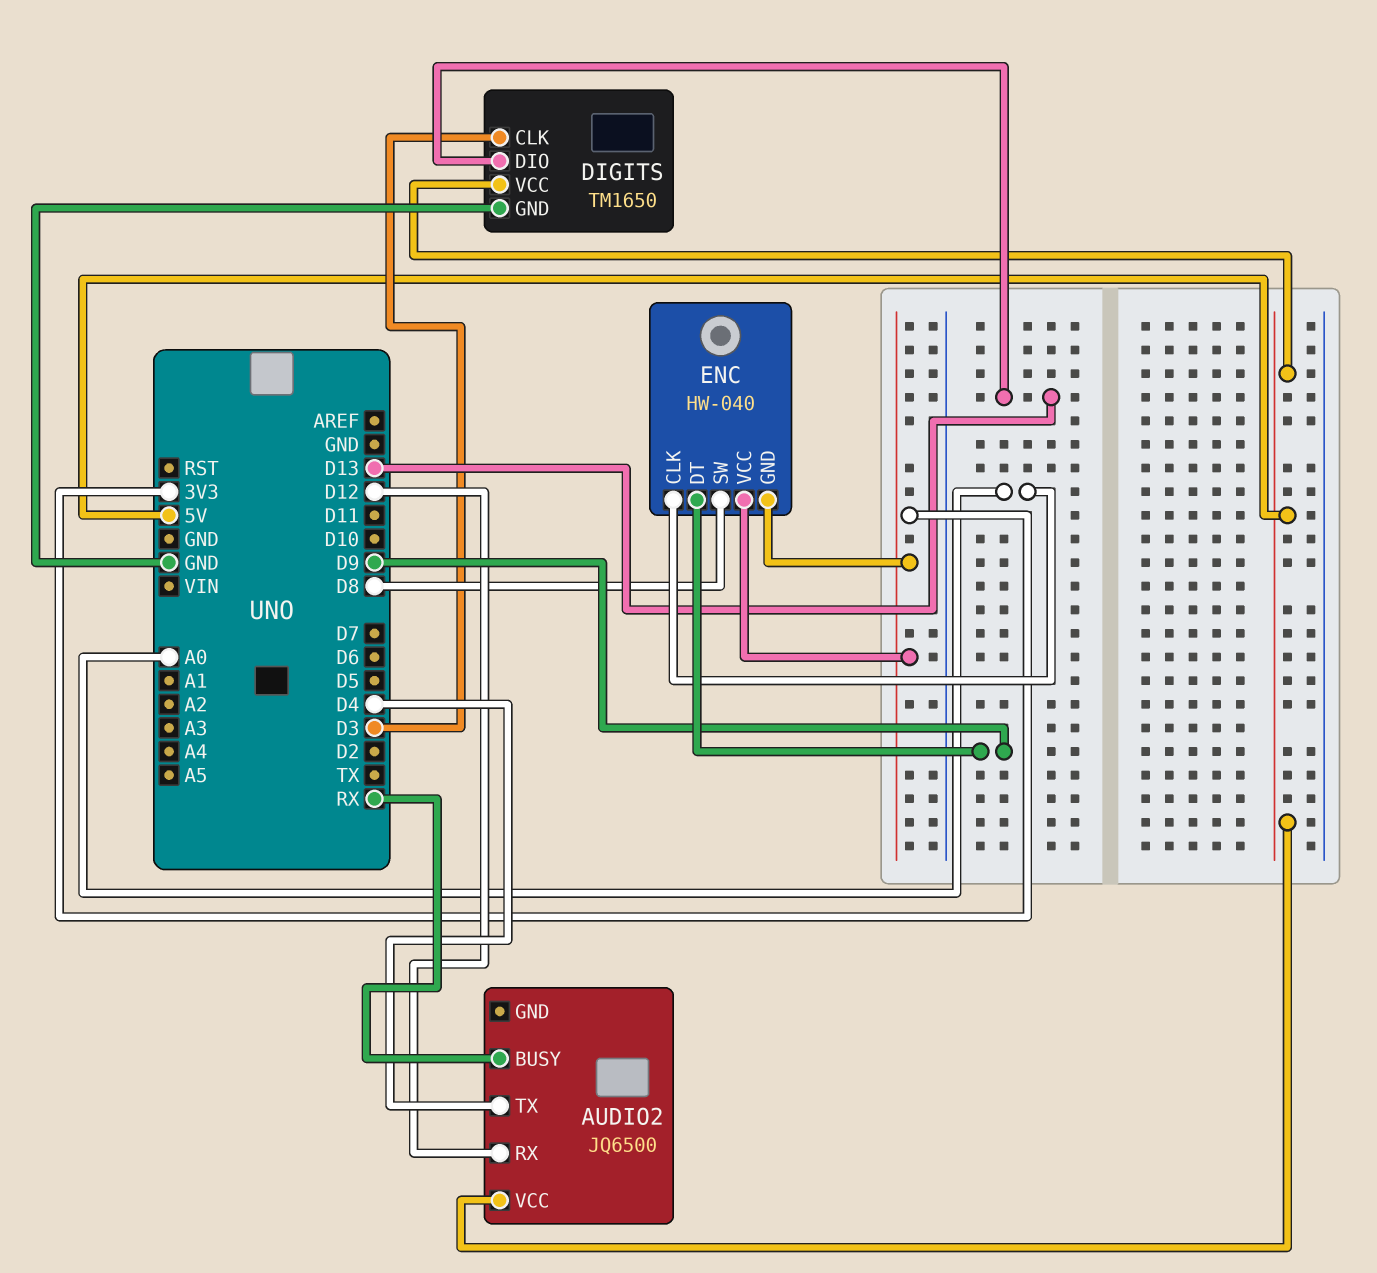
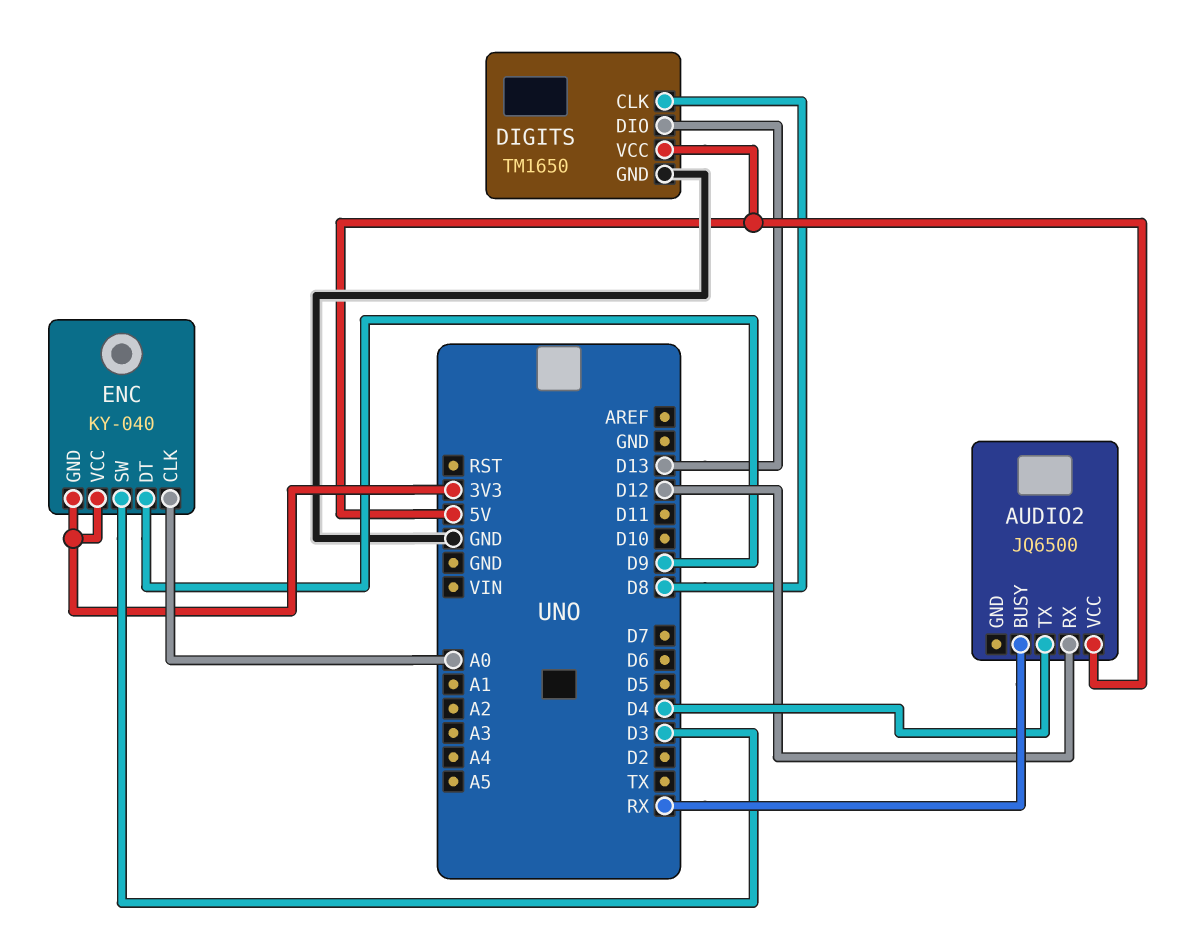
DIGITS pin CLK: D3 -> D8
ENC: HW-040 -> KY-040
ENC pin SW: D8 -> D3

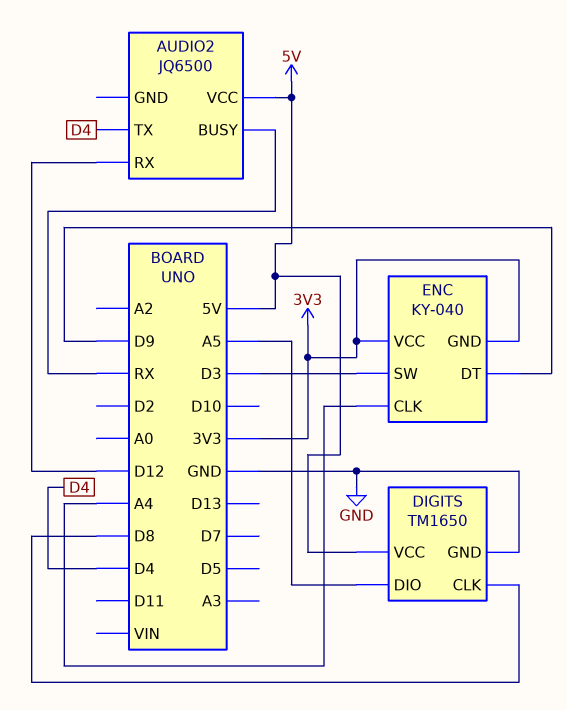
DIGITS pin DIO: D13 -> A5
ENC pin CLK: A0 -> A4

